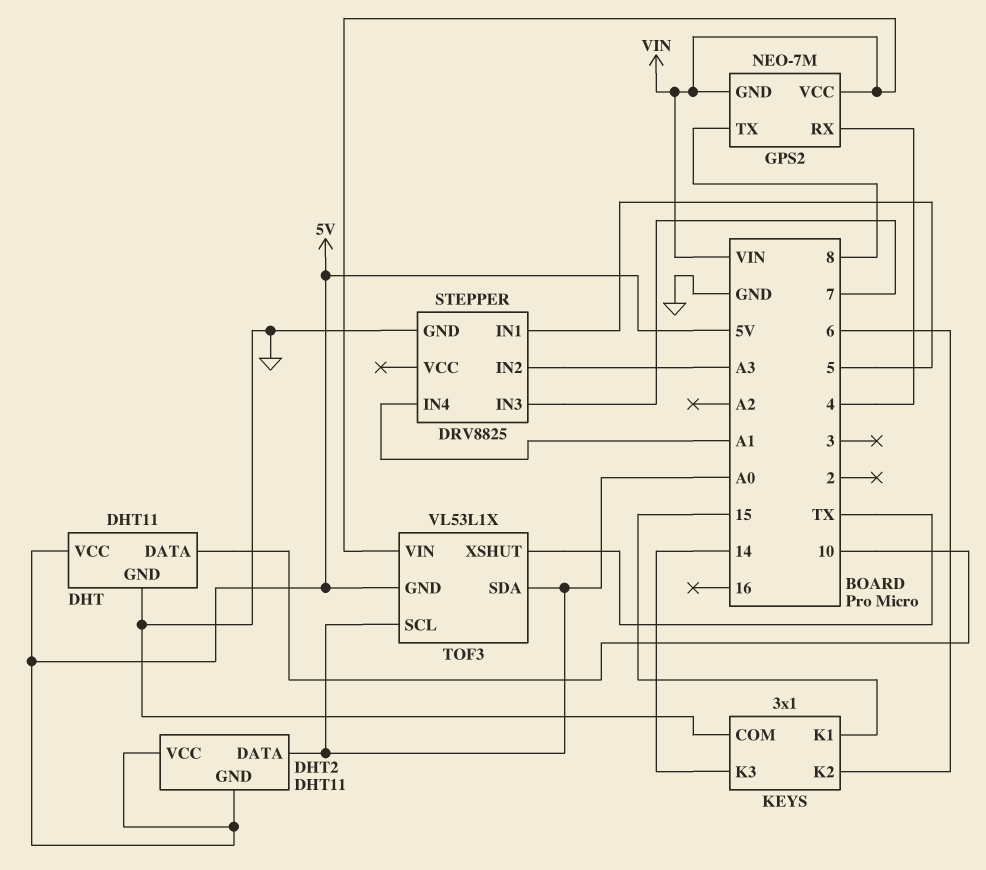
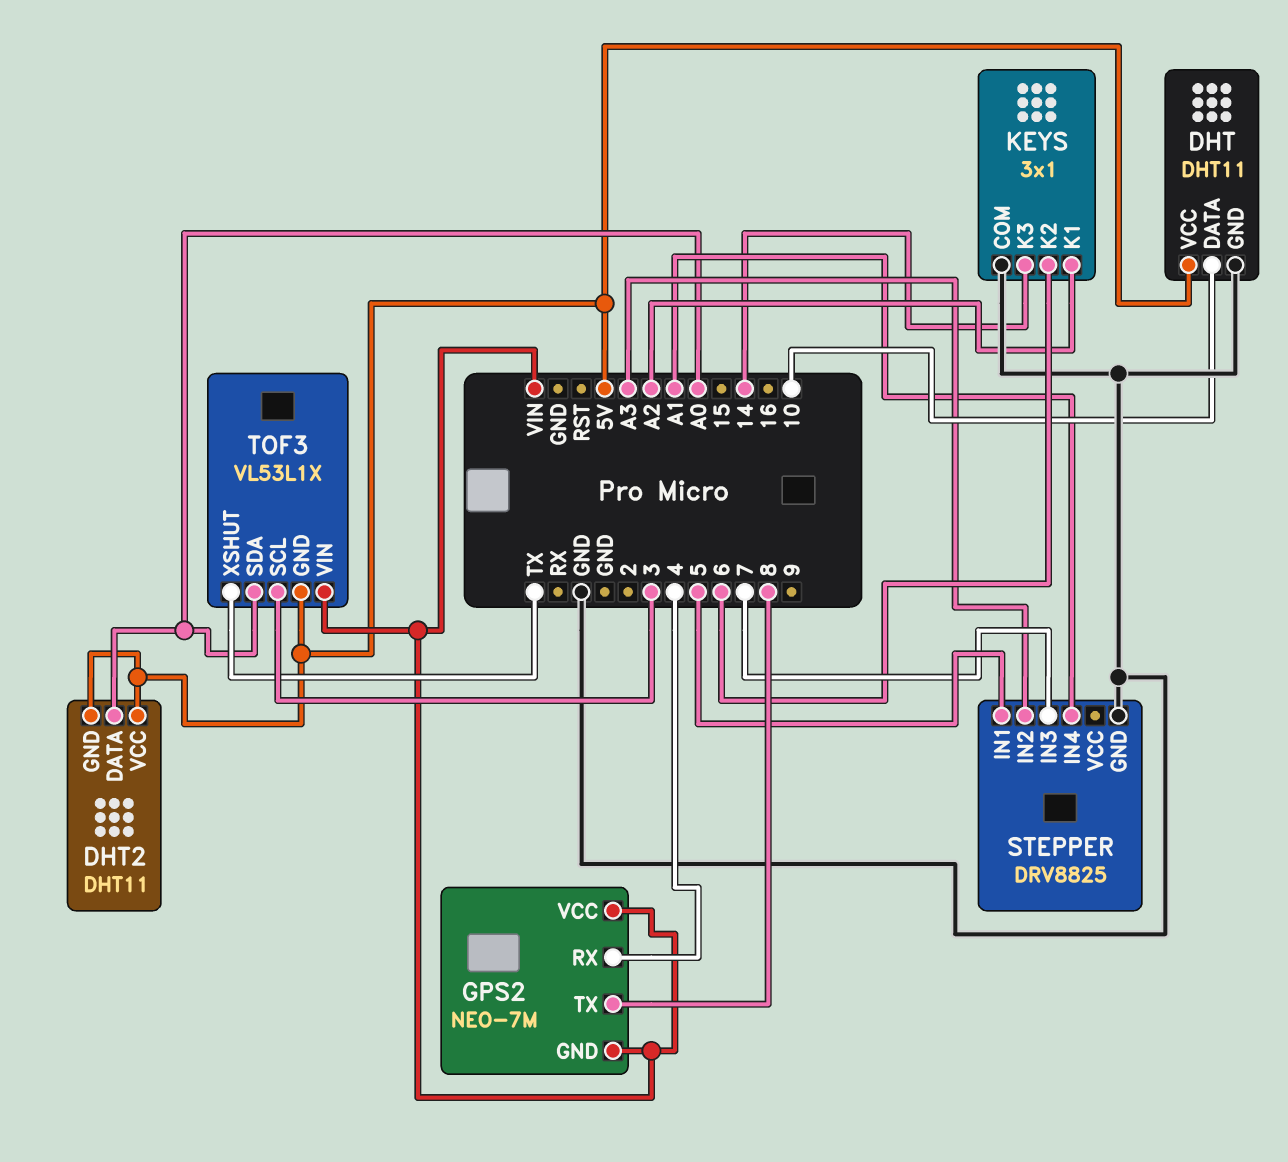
KEYS pin K1: 15 -> A2
TOF3 pin SCL: A0 -> 3

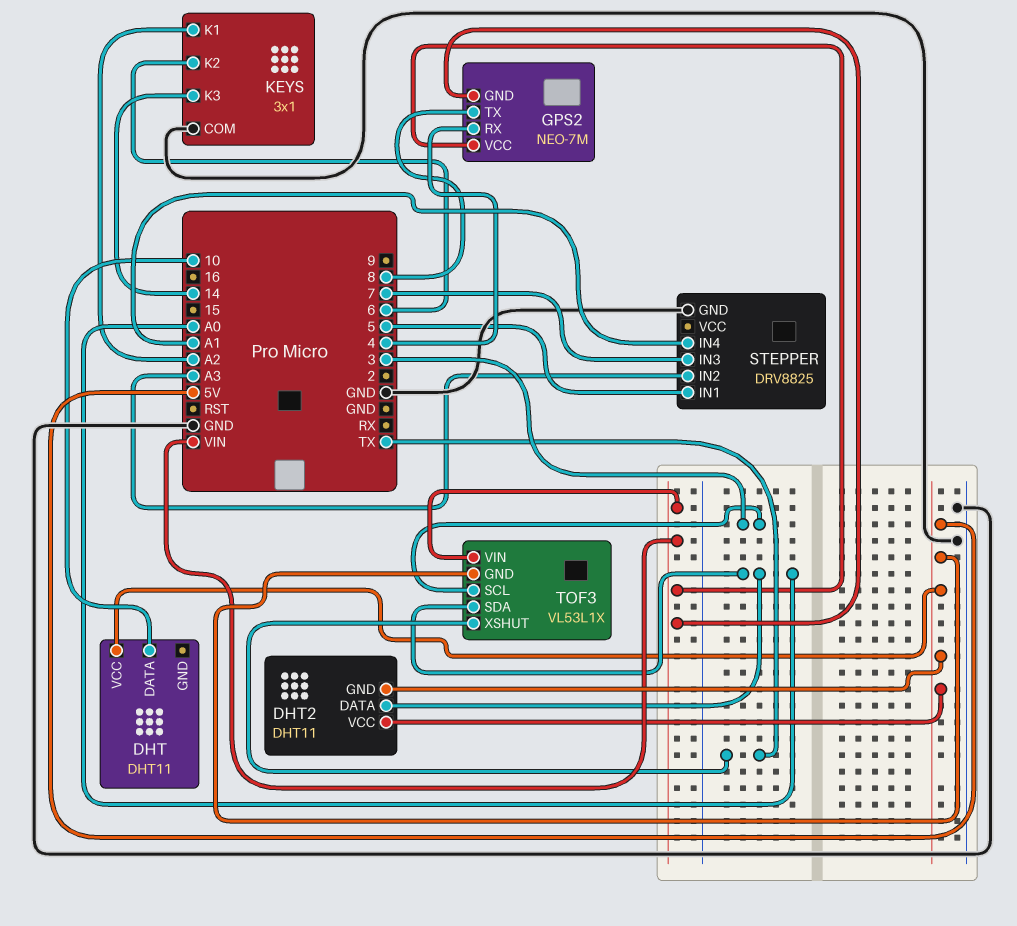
DHT pin GND: GND -> none

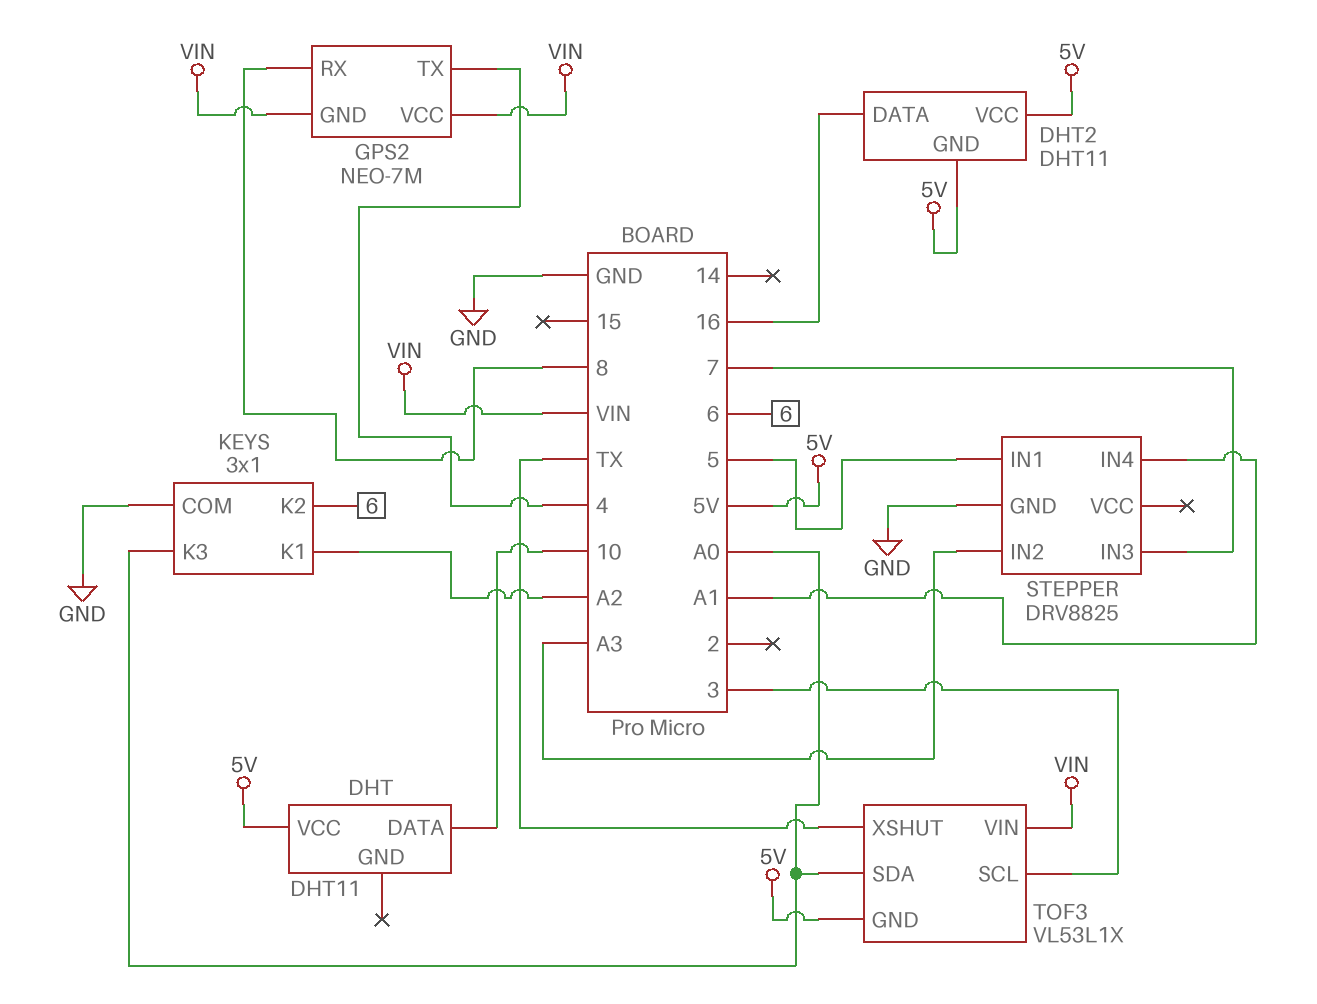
DHT2 pin DATA: A0 -> 16
GPS2 pin RX: 4 -> 8
GPS2 pin TX: 8 -> 4
KEYS pin K3: 14 -> A0

